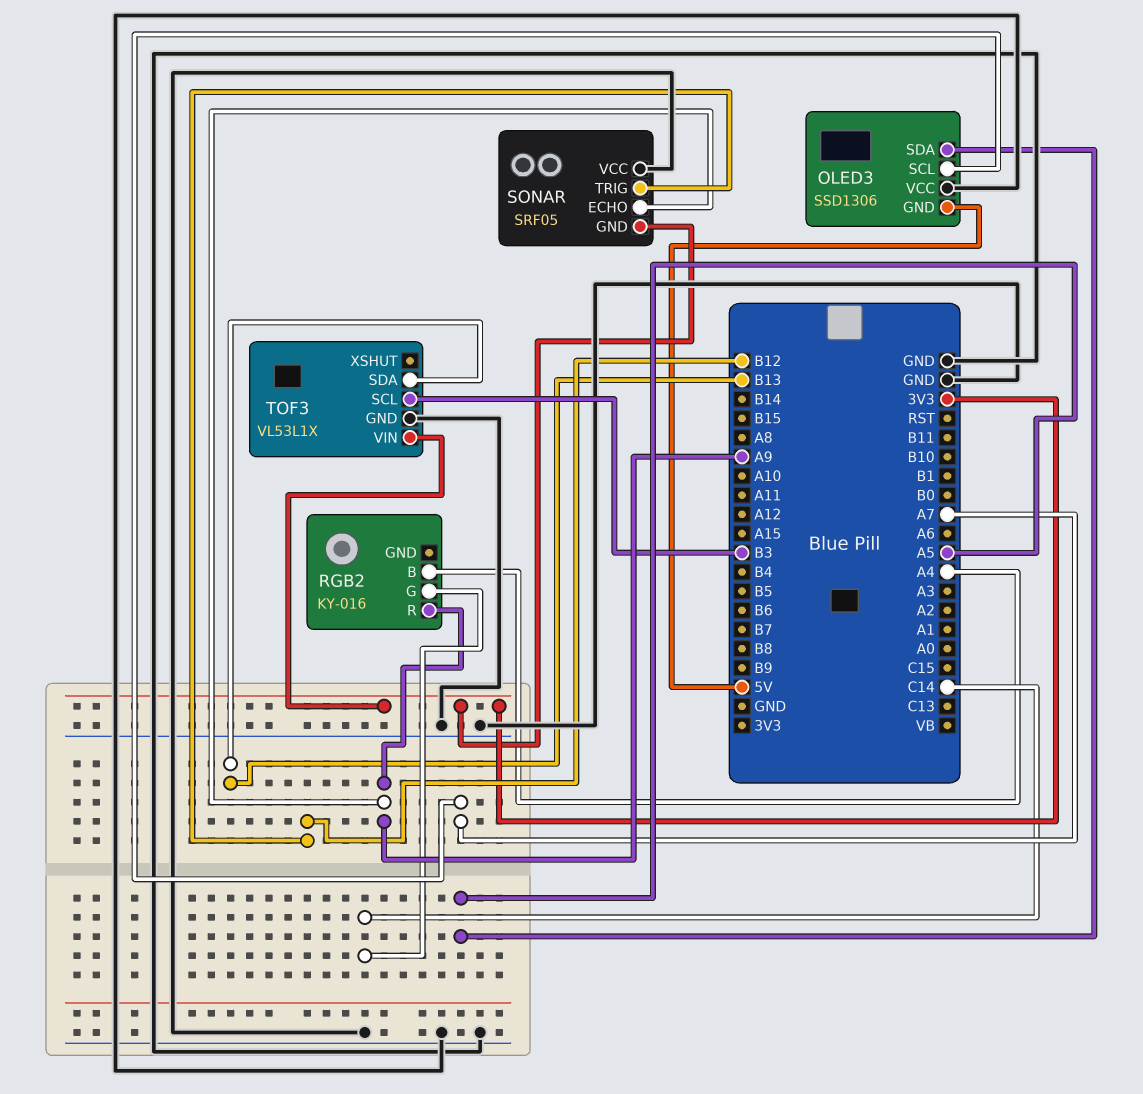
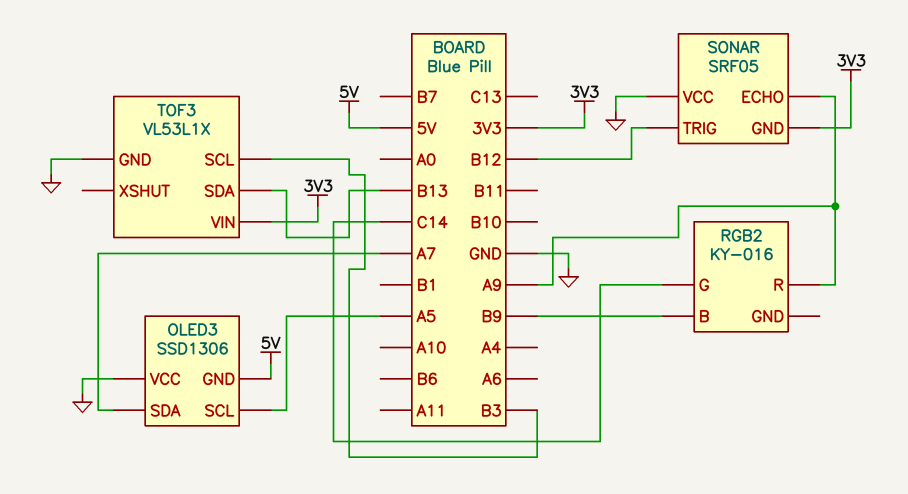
OLED3 pin SCL: A7 -> A5
OLED3 pin SDA: A5 -> A7
RGB2 pin B: A4 -> B9

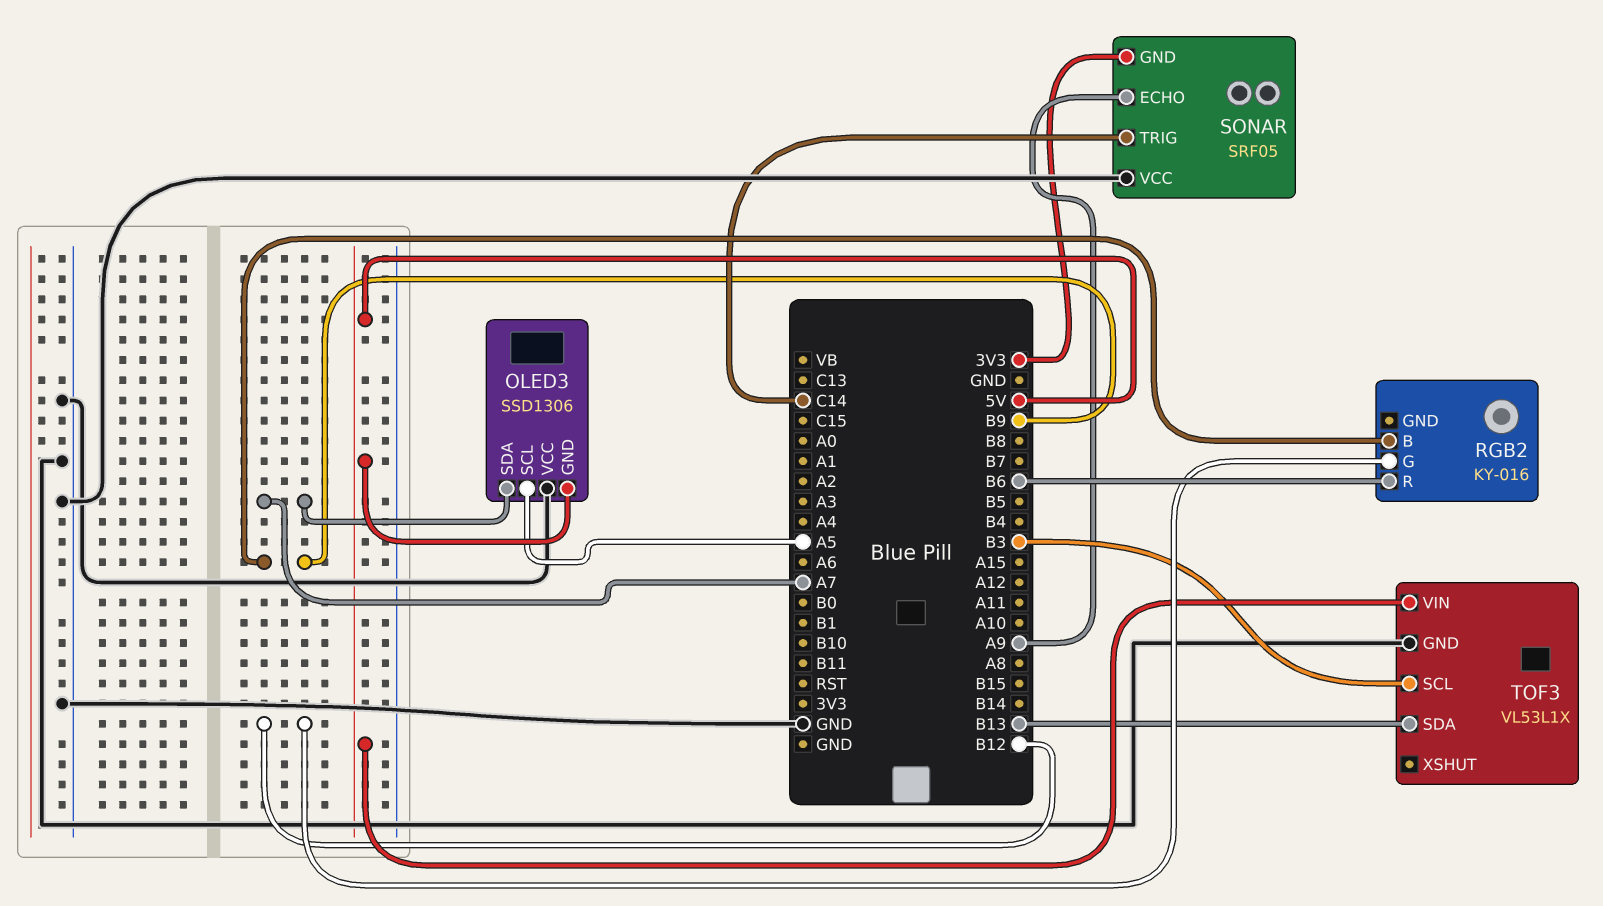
RGB2 pin G: C14 -> B12
RGB2 pin R: A9 -> B6
SONAR pin TRIG: B12 -> C14
TOF3 pin VIN: 3V3 -> 5V

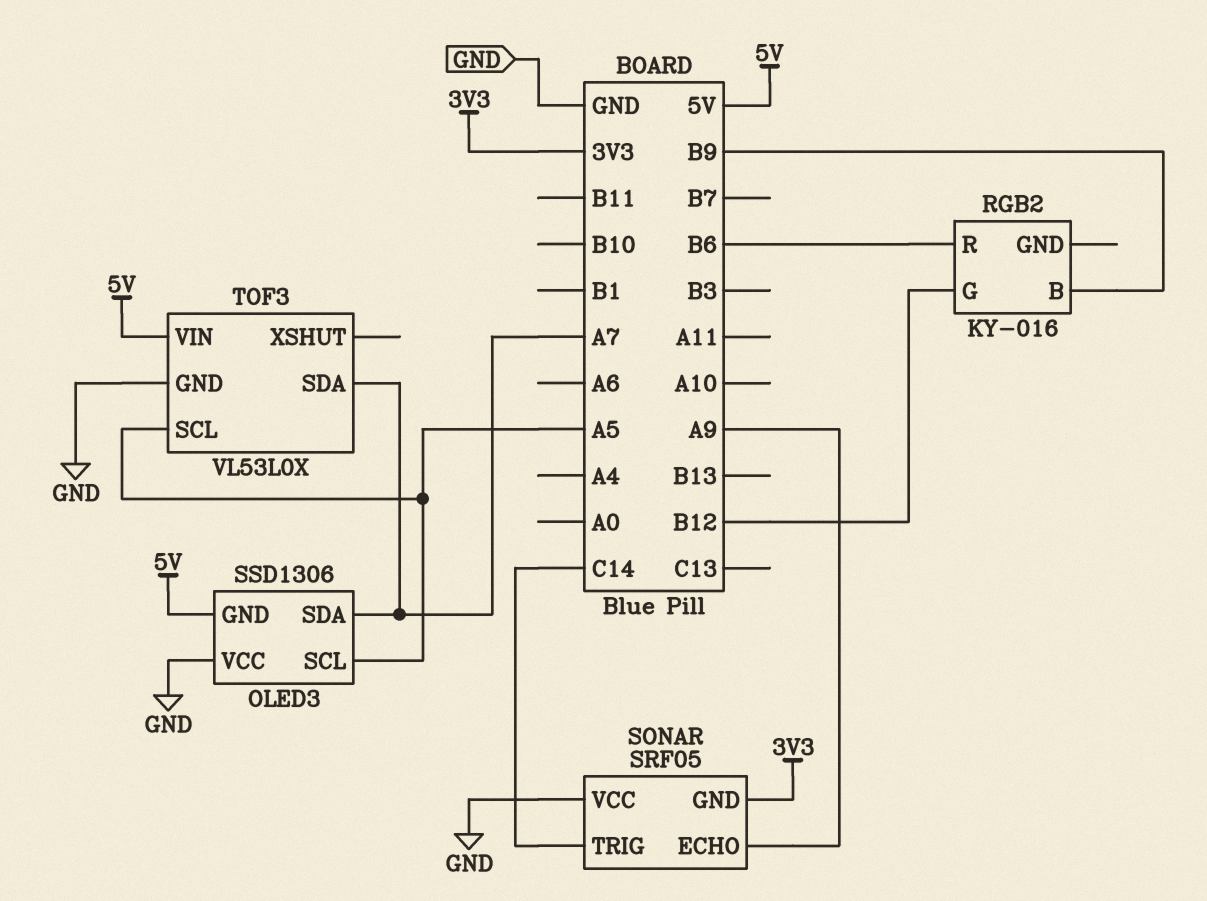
TOF3: VL53L1X -> VL53L0X
TOF3 pin SCL: B3 -> A5
TOF3 pin SDA: B13 -> A7

